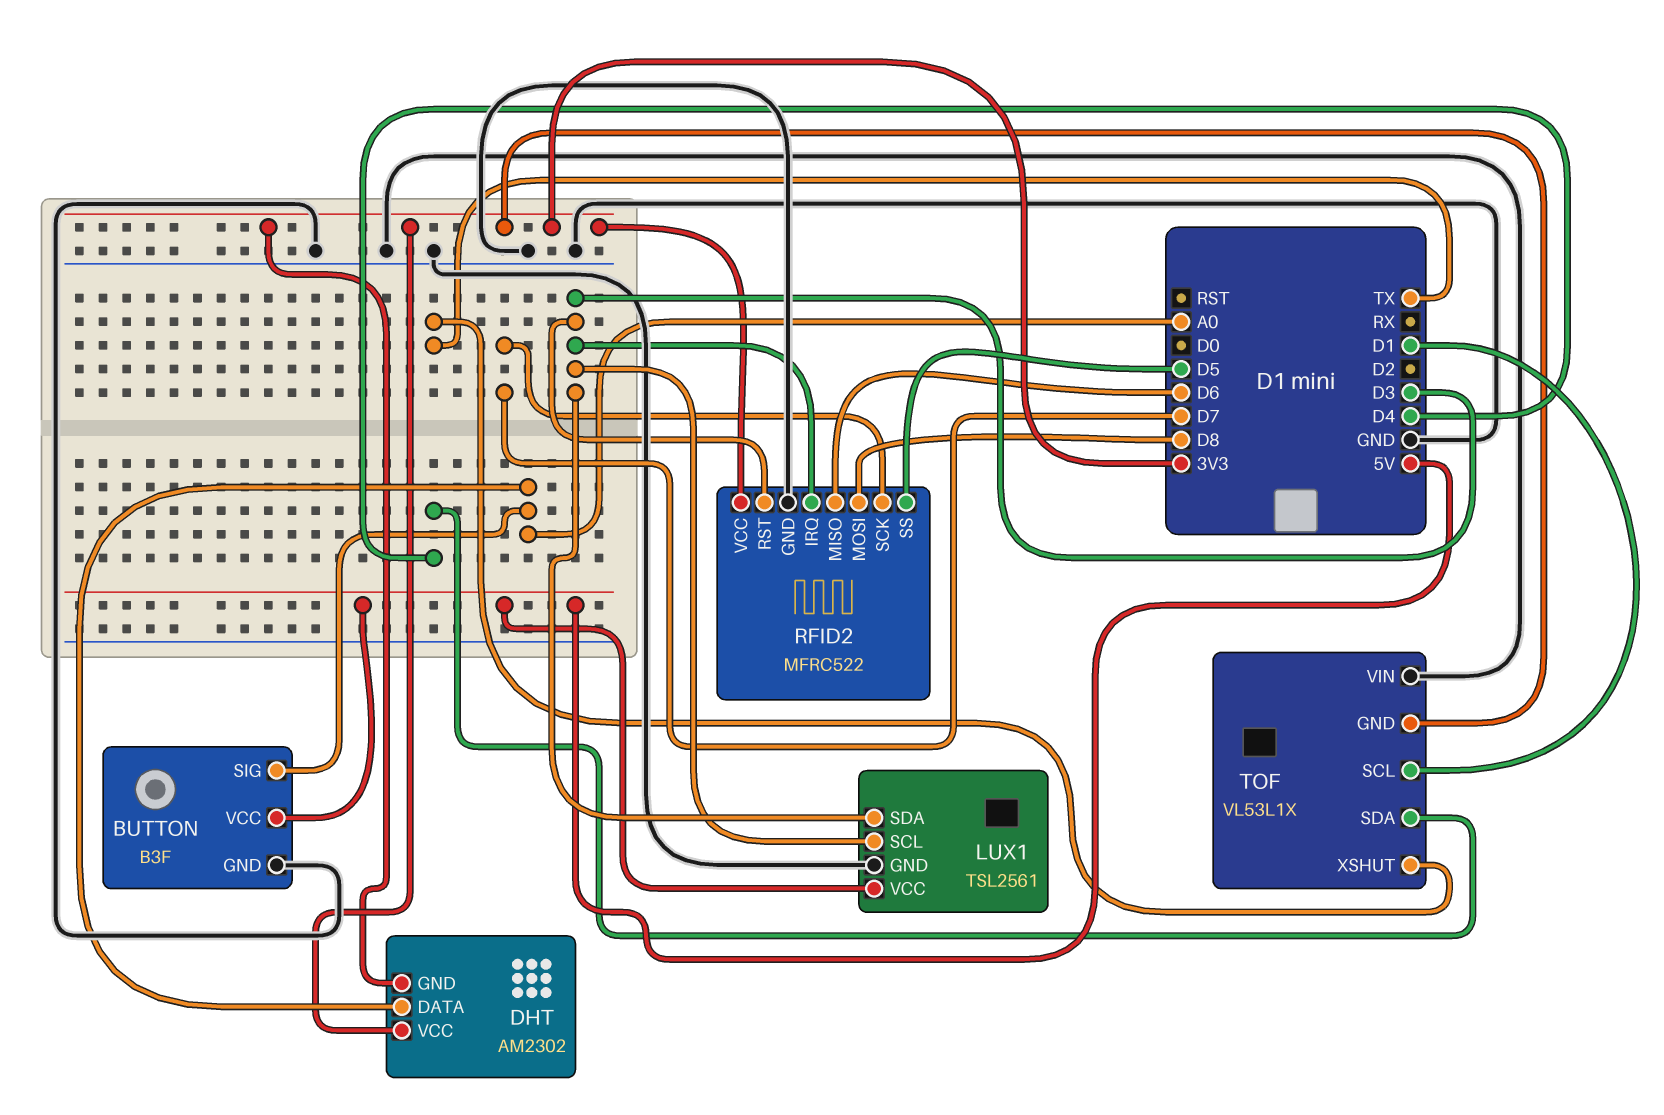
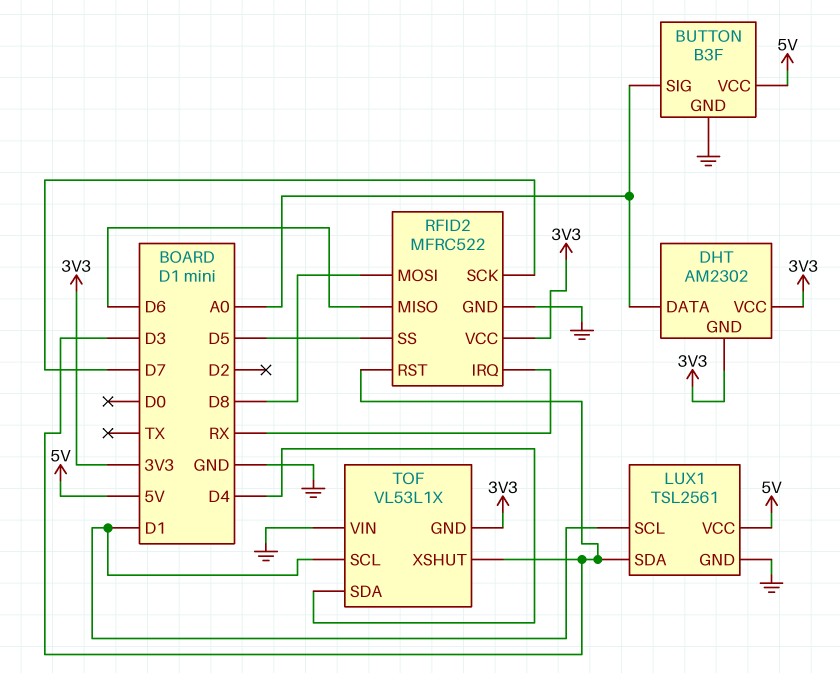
LUX1 pin SCL: D3 -> D1
RFID2 pin IRQ: D3 -> RX
TOF pin XSHUT: TX -> D3

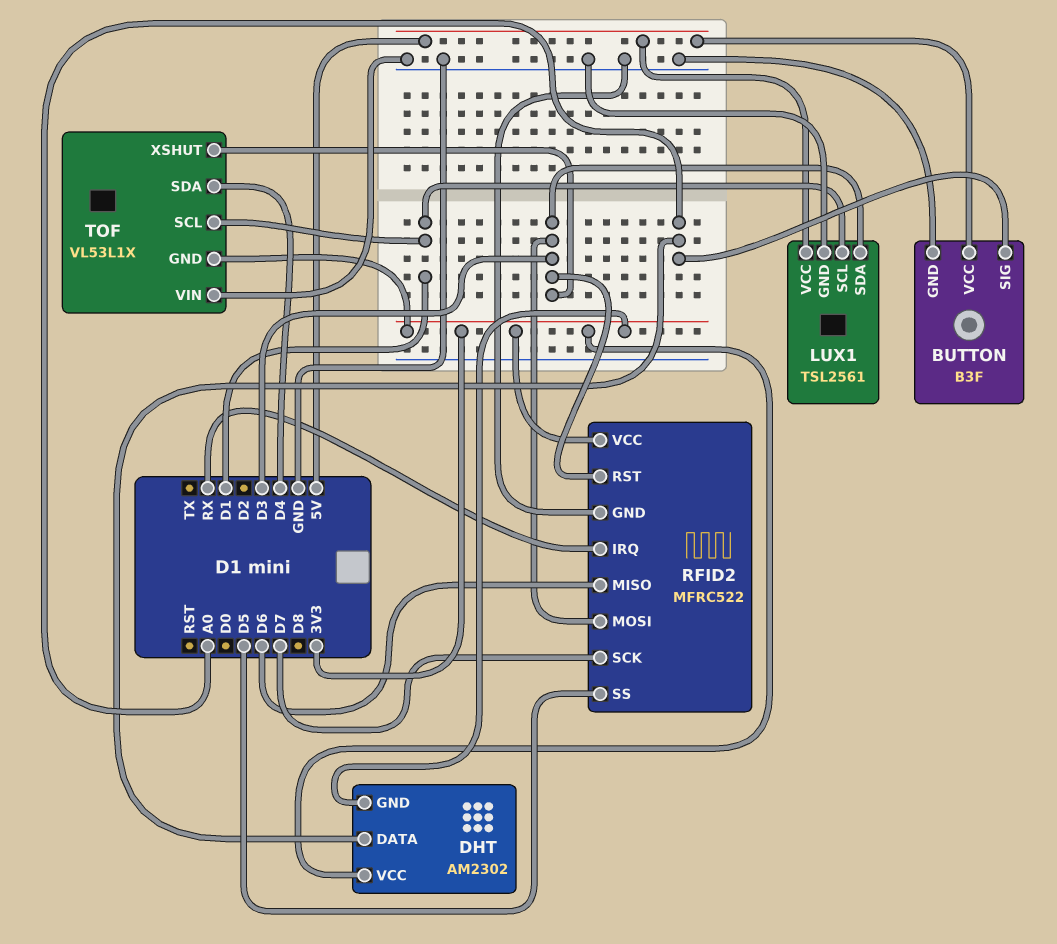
RFID2 pin MOSI: D8 -> D3

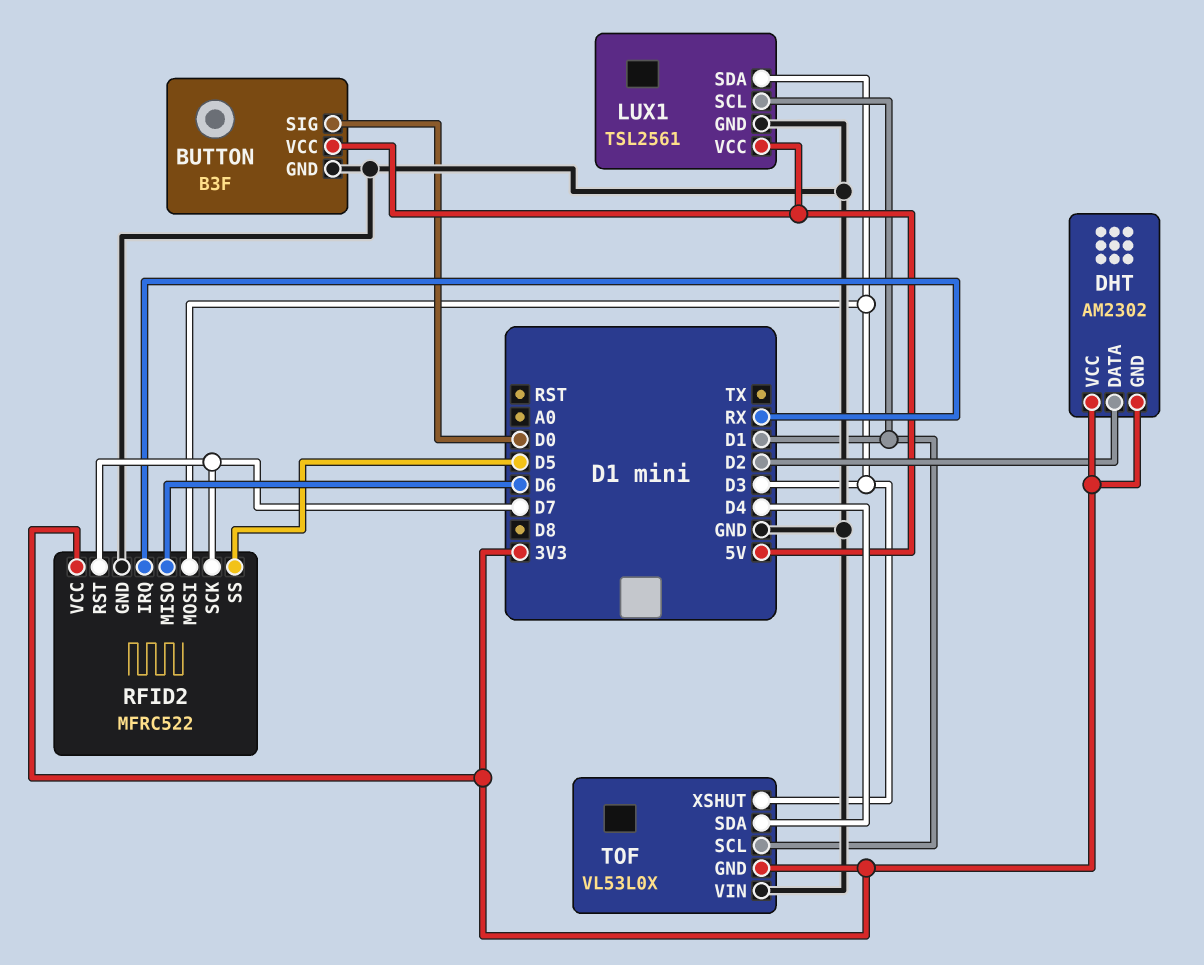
BUTTON pin SIG: A0 -> D0
DHT pin DATA: A0 -> D2
RFID2 pin RST: D3 -> D7
TOF: VL53L1X -> VL53L0X

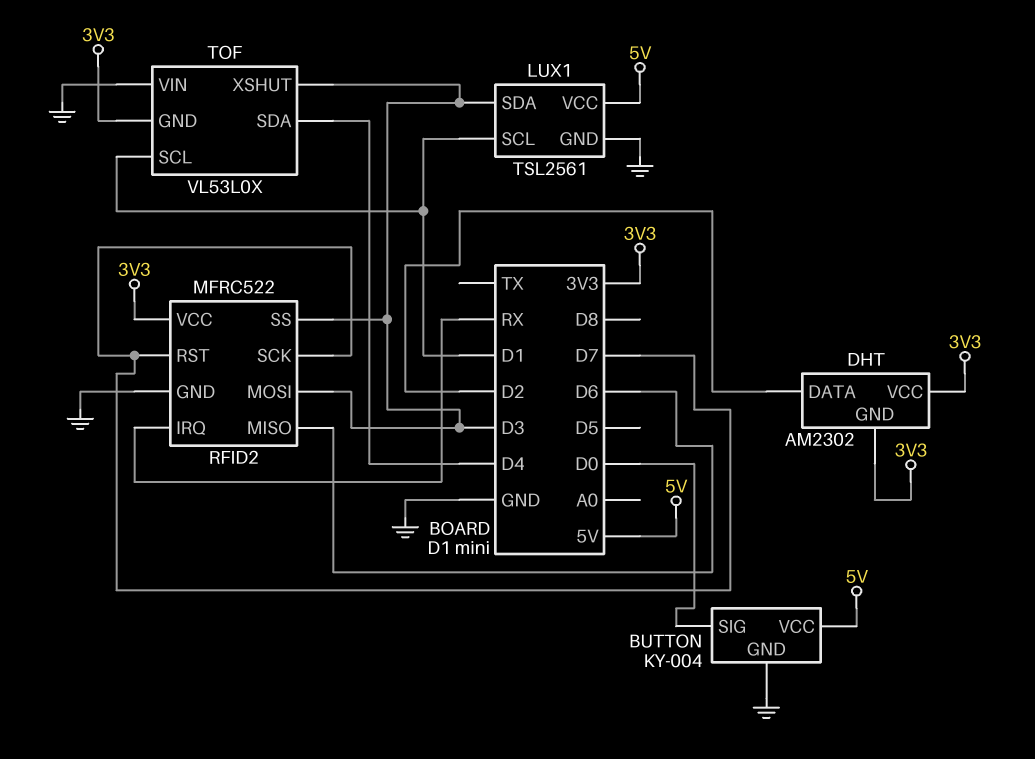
BUTTON: B3F -> KY-004
RFID2 pin SS: D5 -> D3

